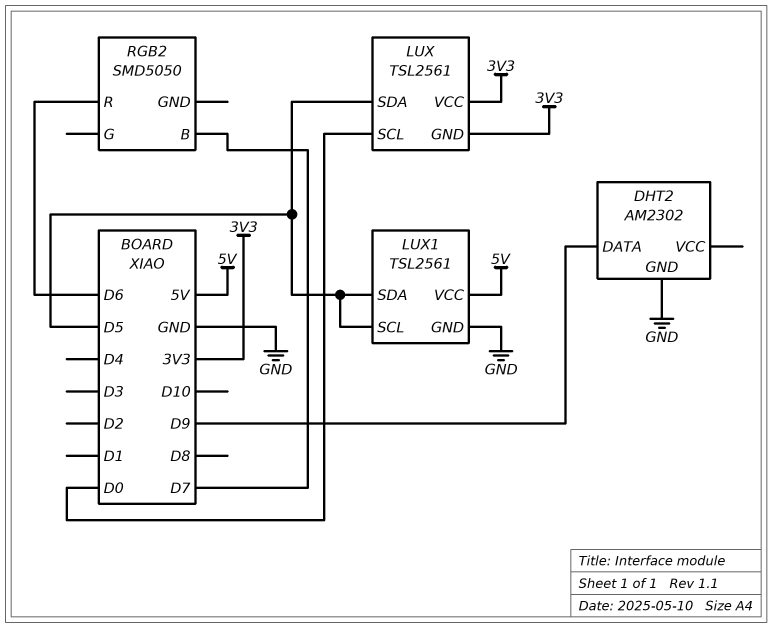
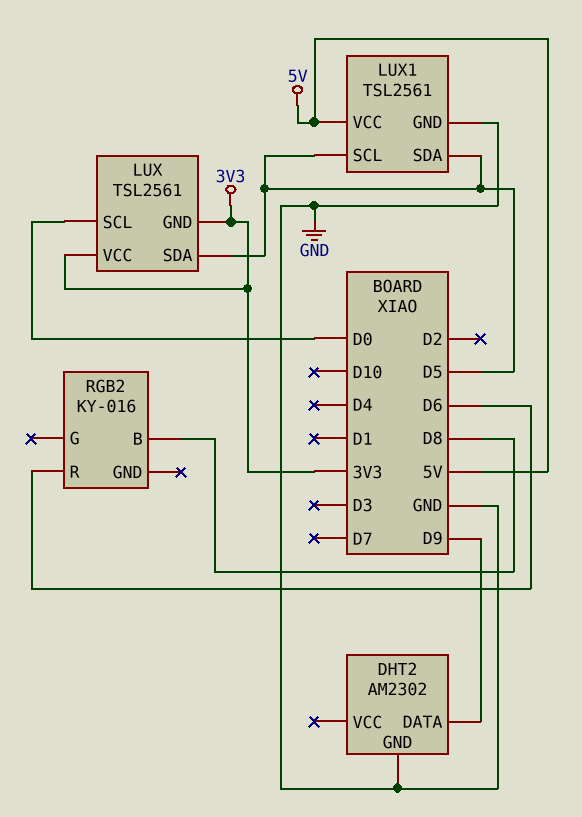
RGB2: SMD5050 -> KY-016
RGB2 pin B: D7 -> D8

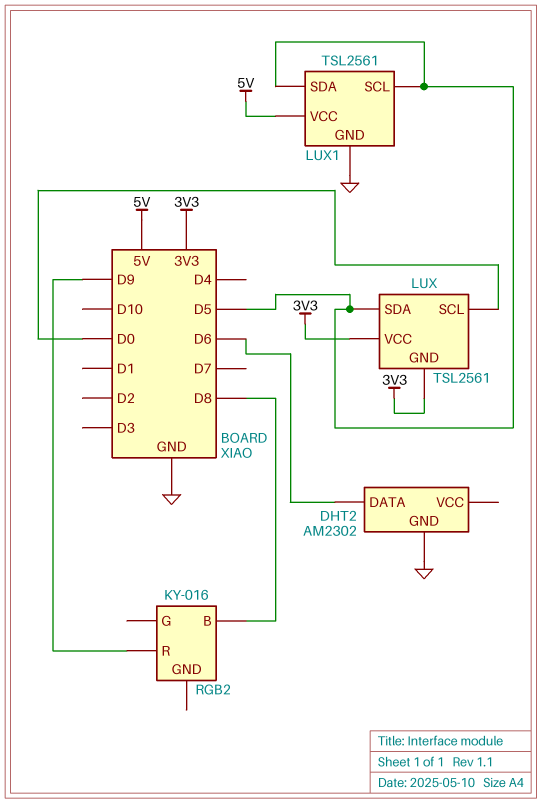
DHT2 pin DATA: D9 -> D6
RGB2 pin R: D6 -> D9

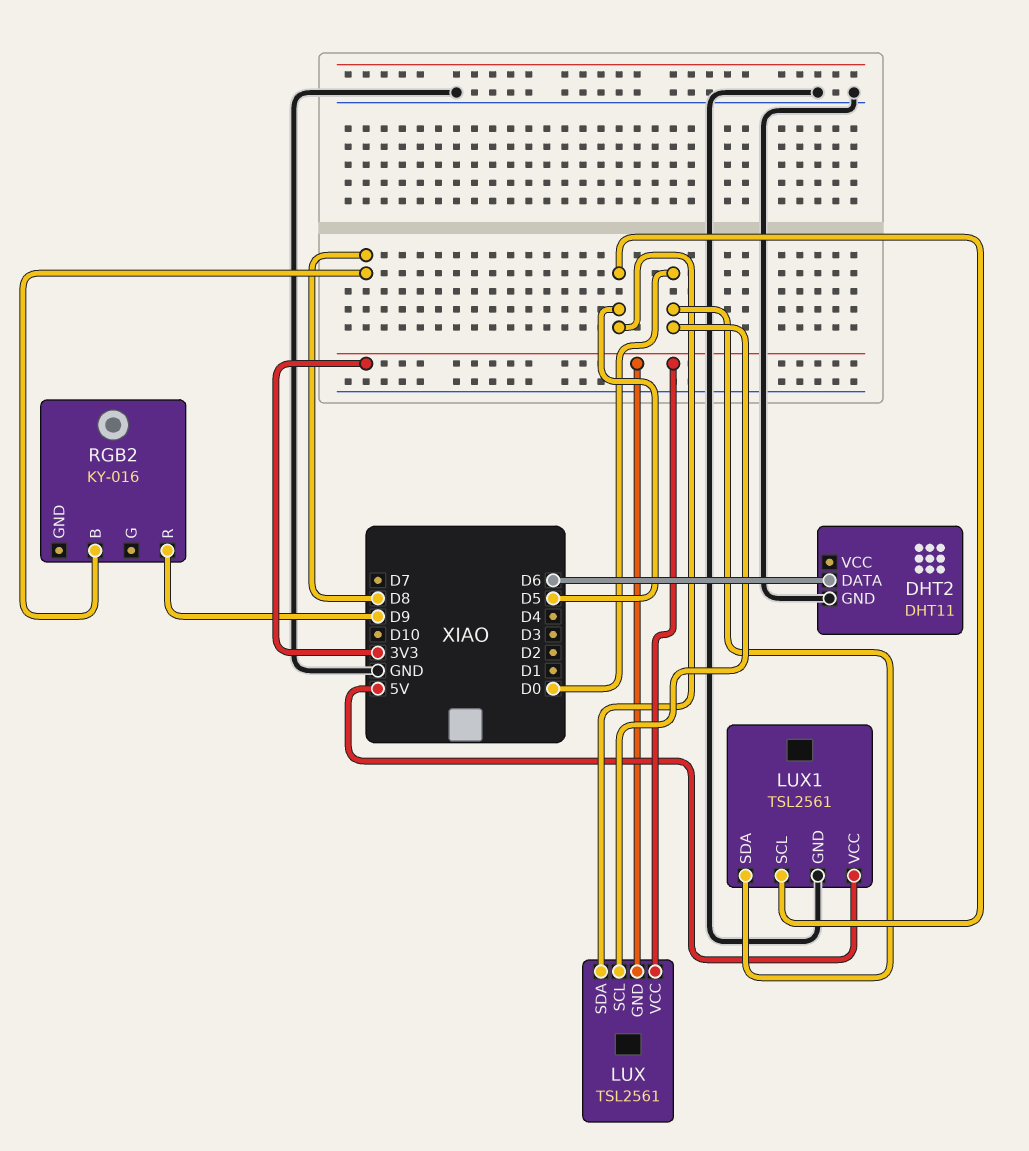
DHT2: AM2302 -> DHT11
LUX1 pin SDA: D5 -> D0

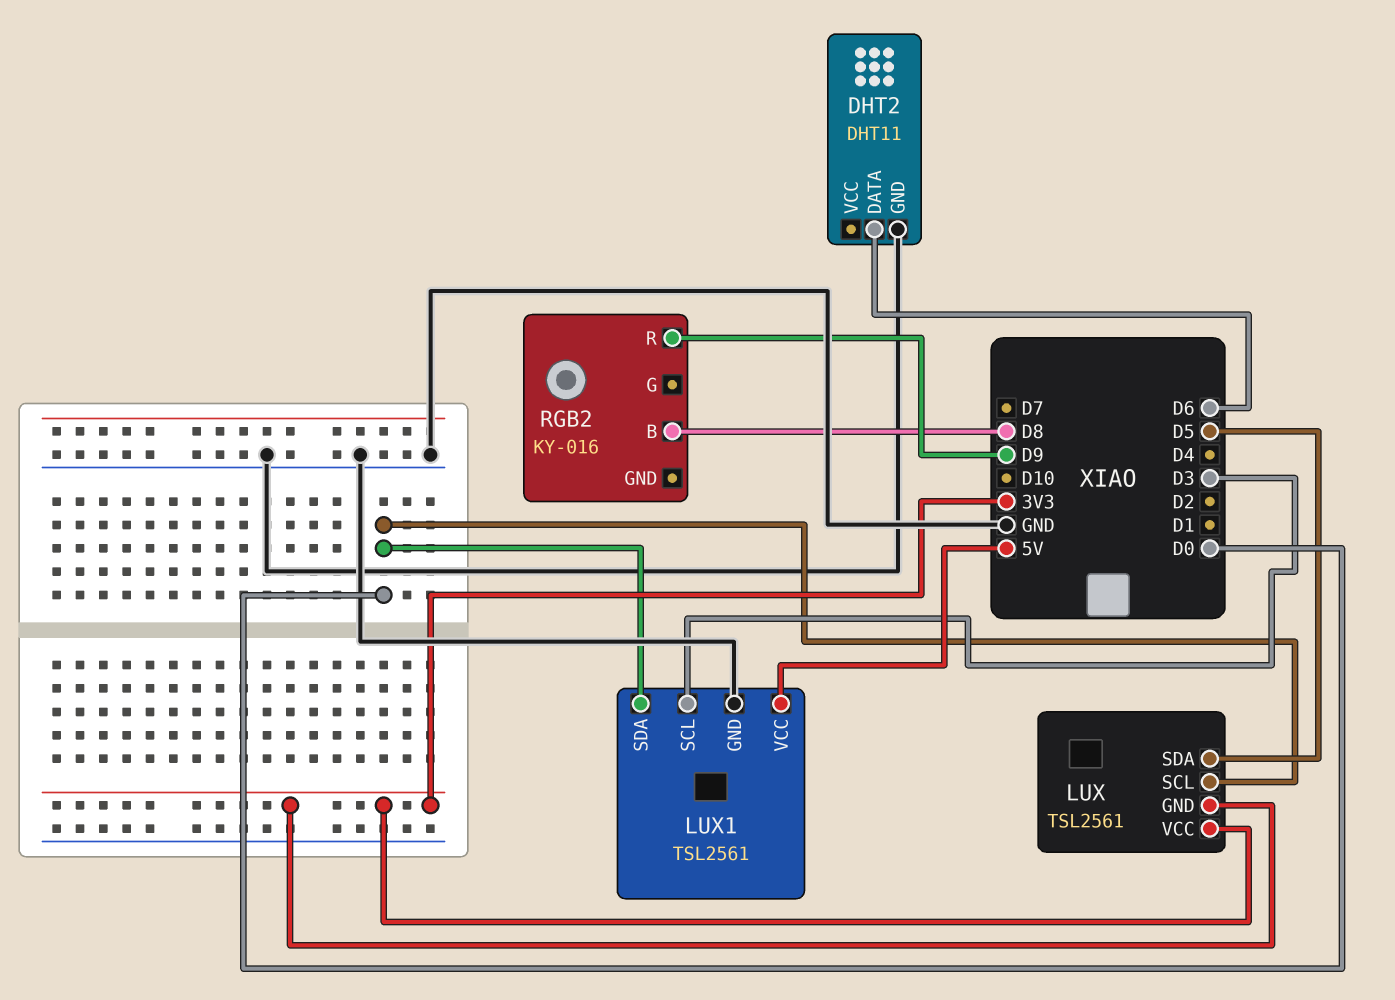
LUX1 pin SCL: D5 -> D3

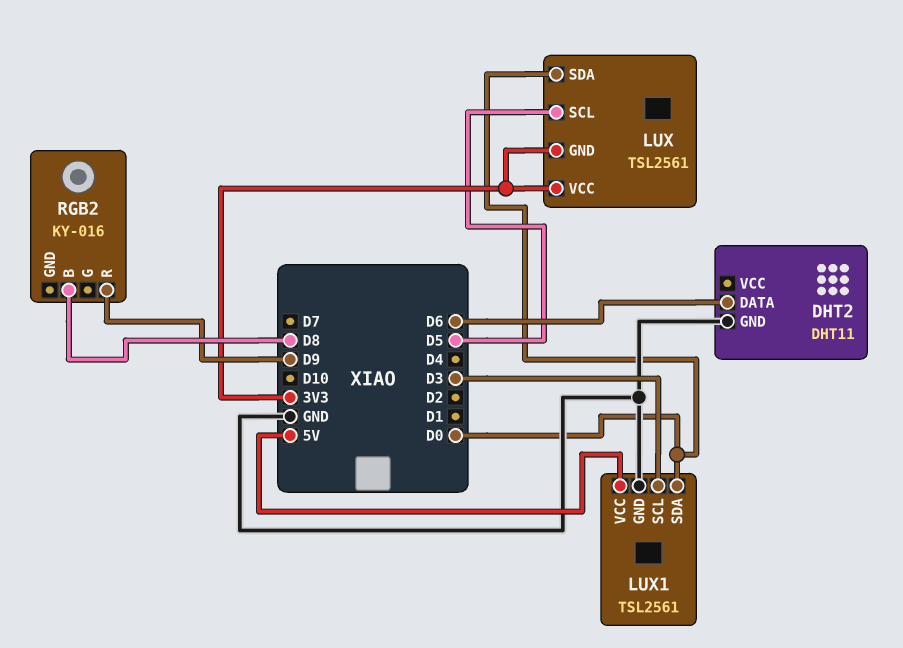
LUX pin SCL: D0 -> D5
LUX pin SDA: D5 -> D0

